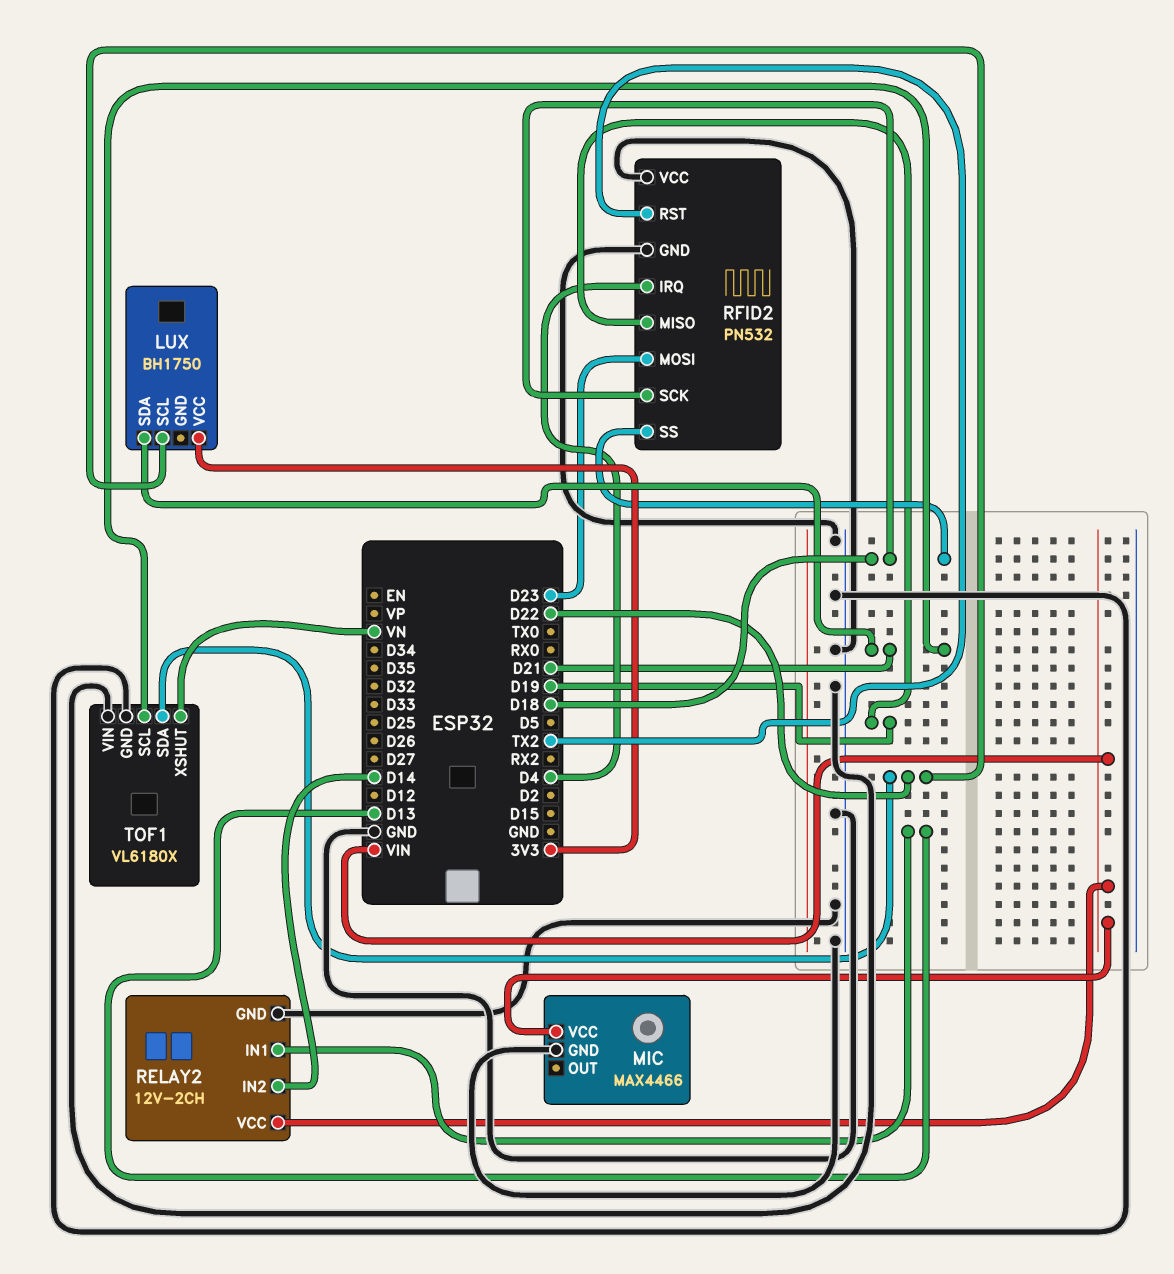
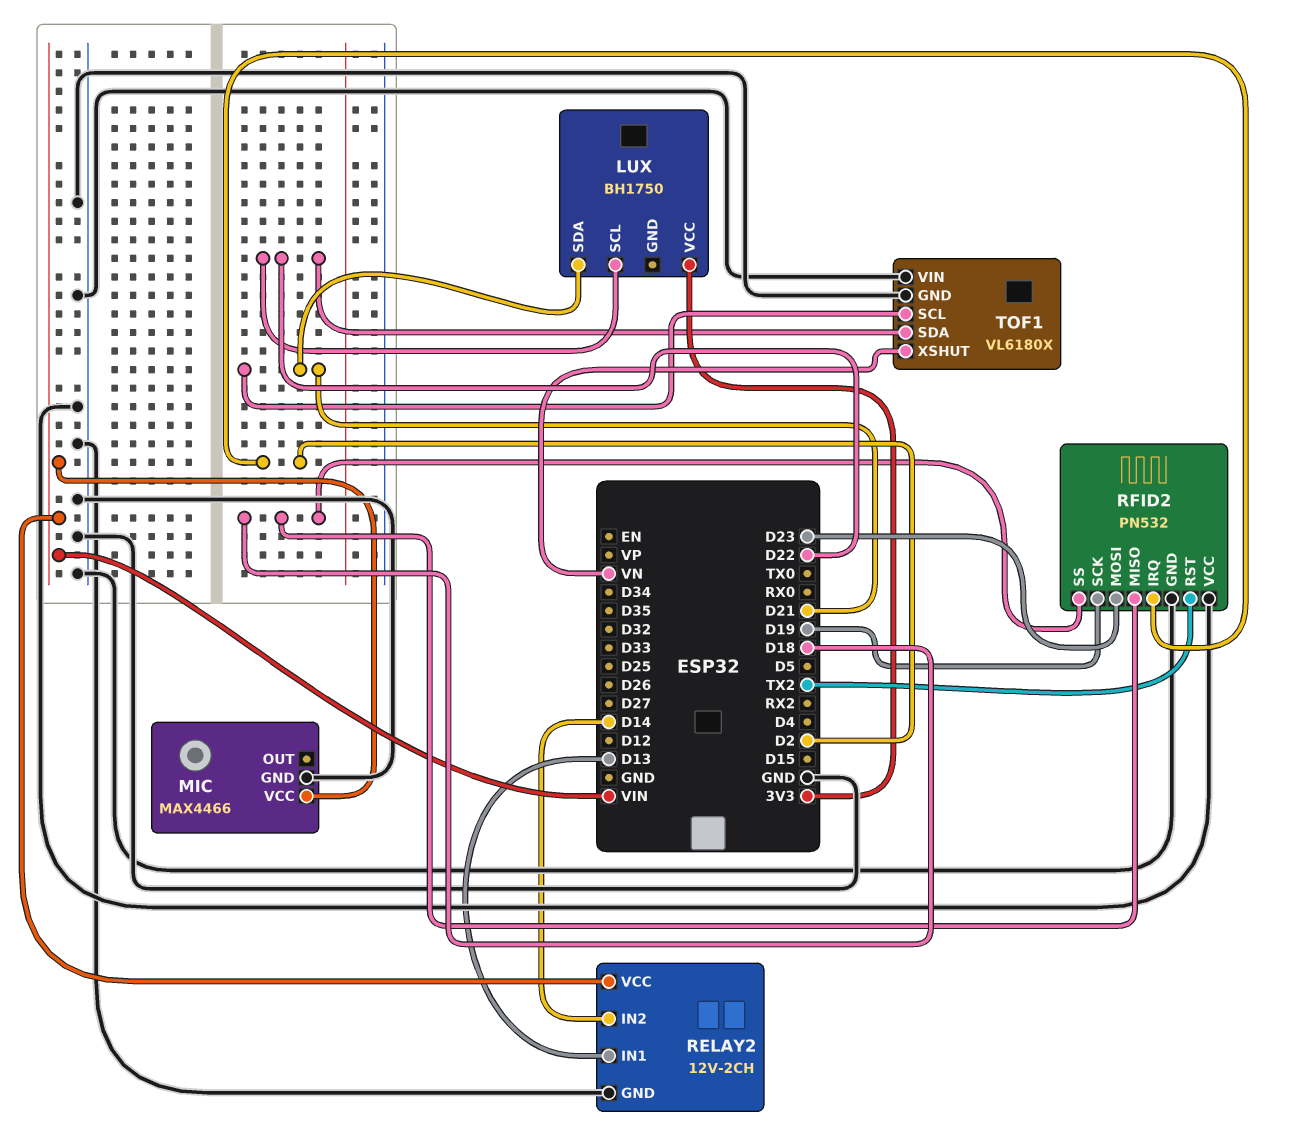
RFID2 pin IRQ: D4 -> D2
RFID2 pin MISO: D19 -> D18
RFID2 pin SCK: D18 -> D19

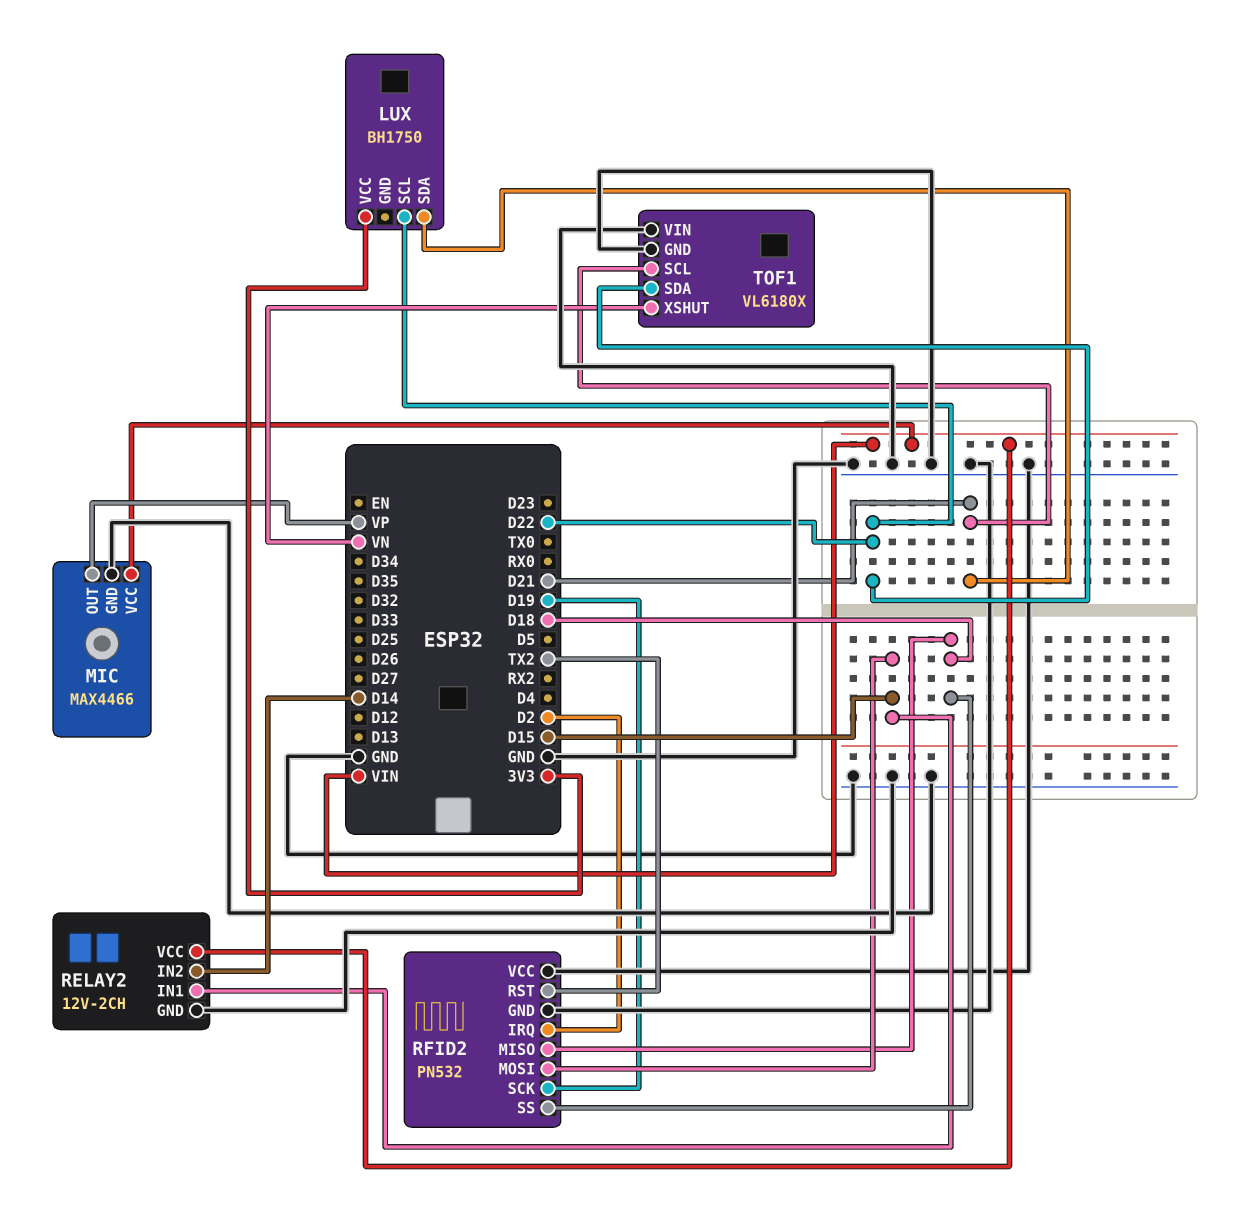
MIC pin OUT: none -> VP
RELAY2 pin IN1: D13 -> D15
RFID2 pin MOSI: D23 -> D15

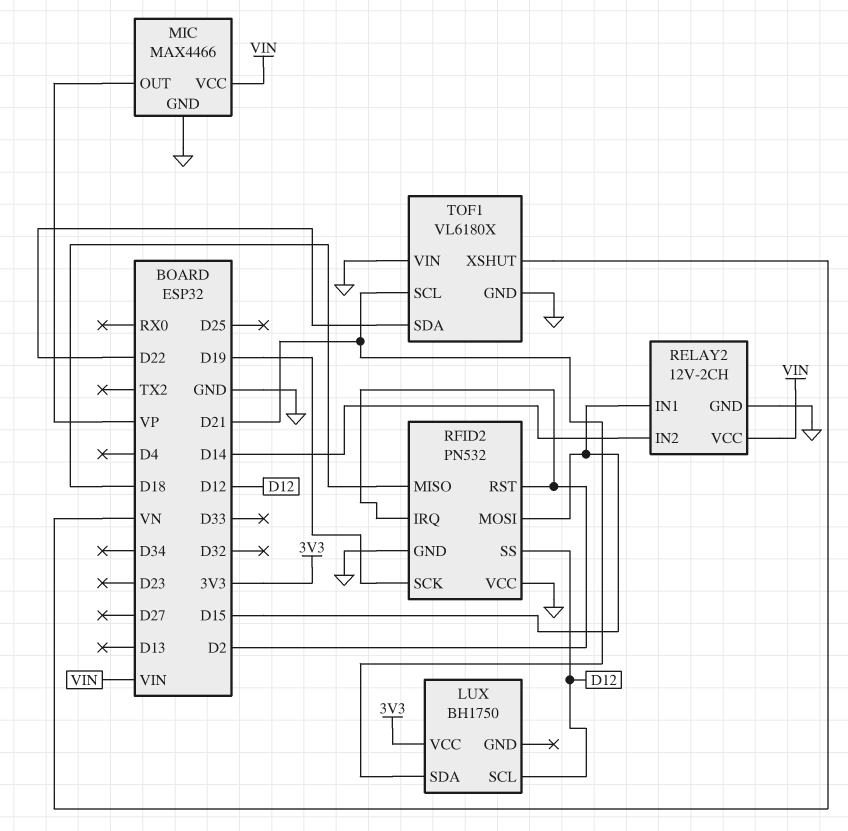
LUX pin SCL: D22 -> D12
RFID2 pin RST: TX2 -> D2
RFID2 pin SS: D18 -> D12

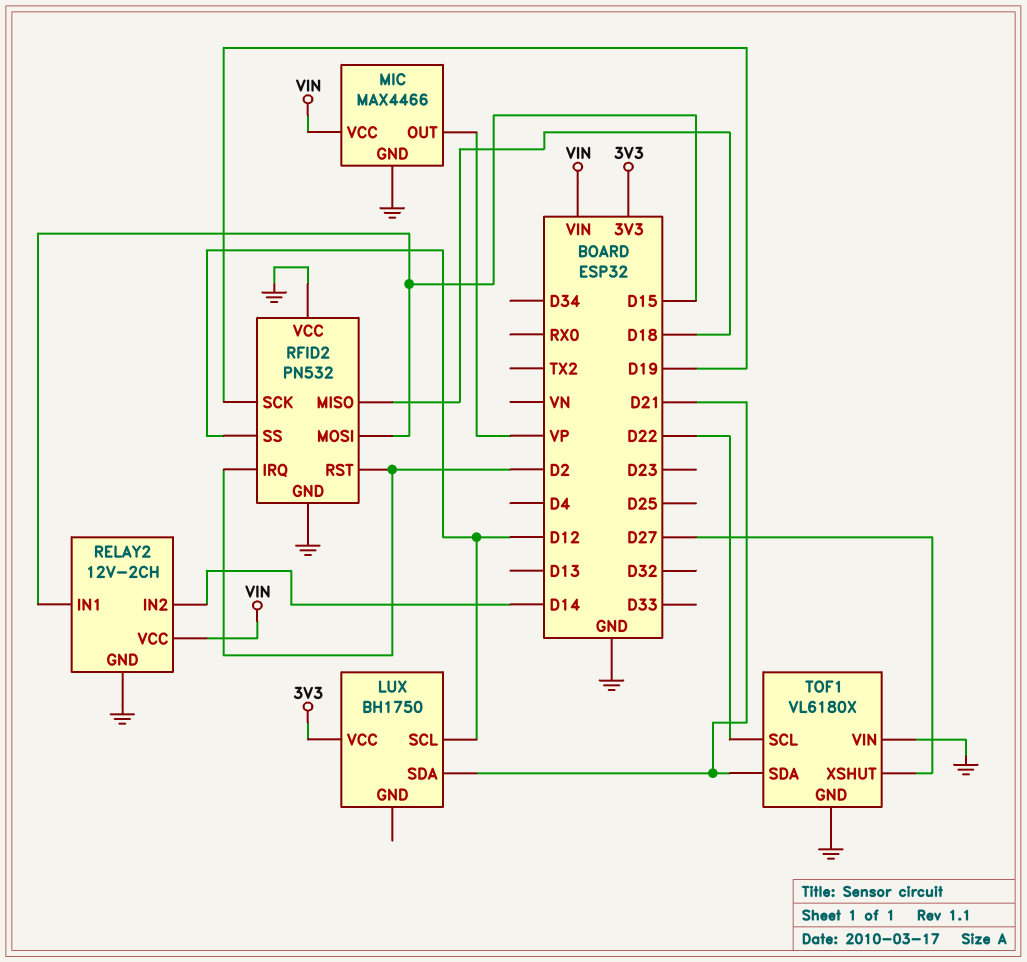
TOF1 pin SCL: D21 -> D22
TOF1 pin SDA: D22 -> D21
TOF1 pin XSHUT: VN -> D27

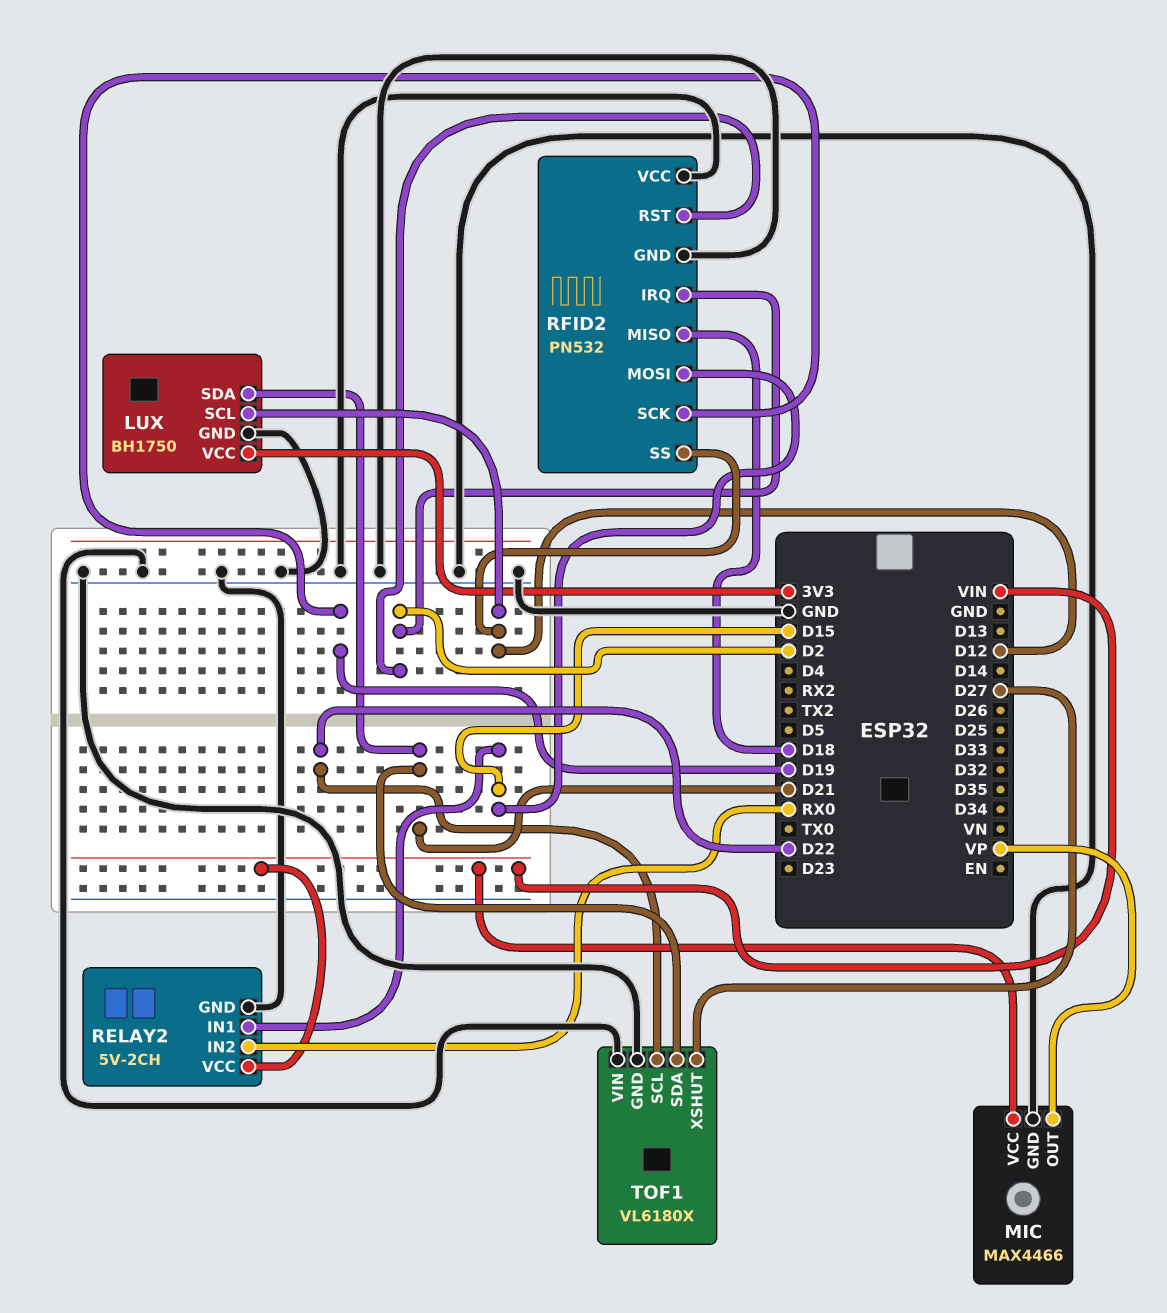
LUX pin GND: none -> GND
RELAY2: 12V-2CH -> 5V-2CH
RELAY2 pin IN2: D14 -> RX0

